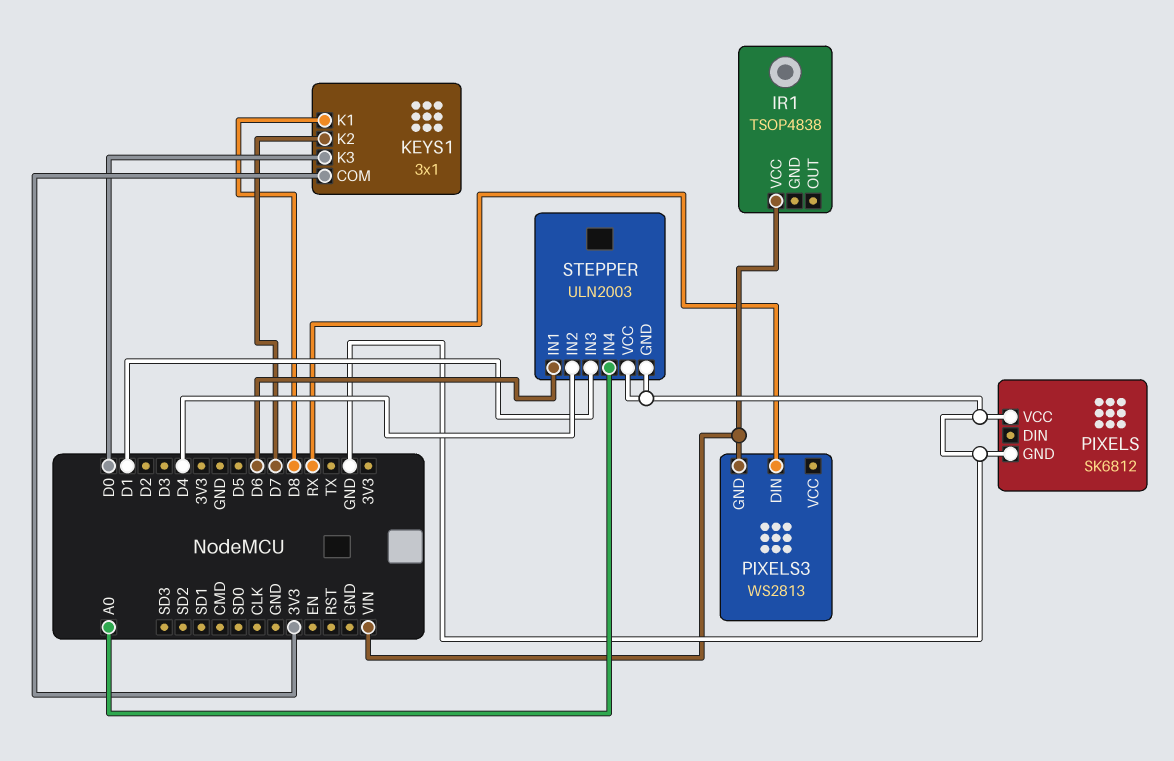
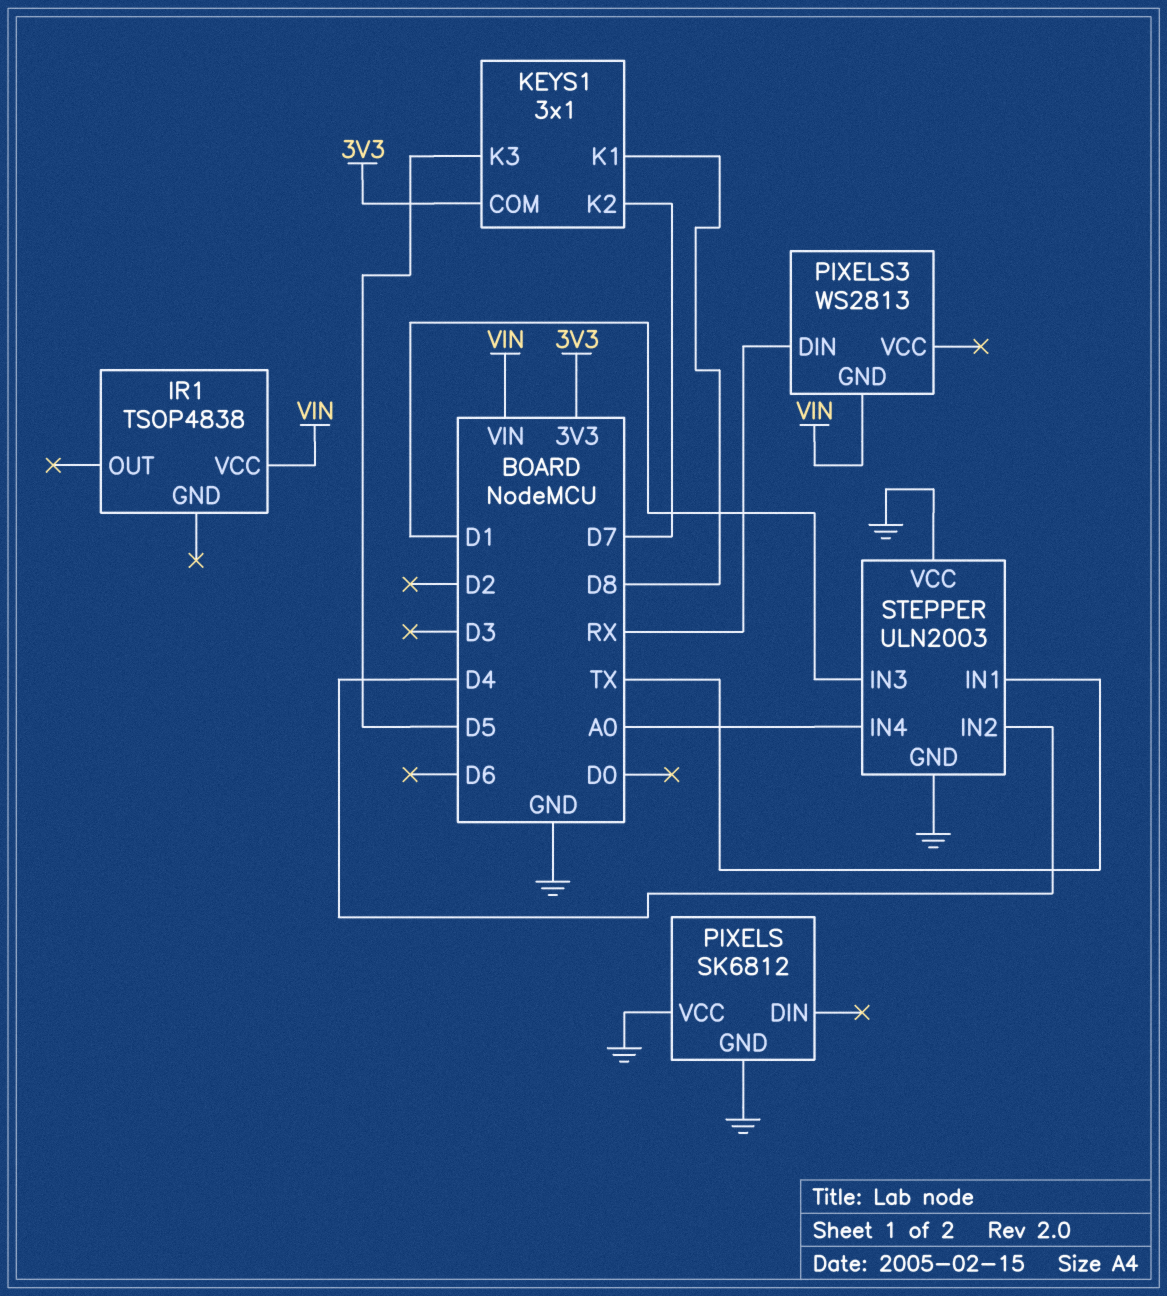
KEYS1 pin K3: D0 -> D5
STEPPER pin IN1: D6 -> TX

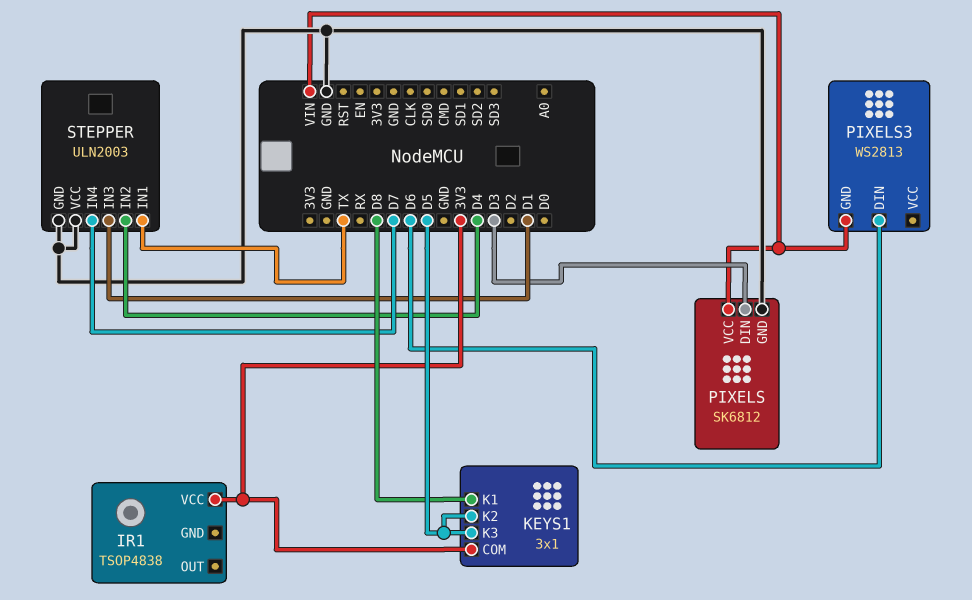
IR1 pin VCC: VIN -> 3V3
KEYS1 pin K2: D7 -> D5
PIXELS pin DIN: none -> D3
PIXELS pin VCC: GND -> VIN
PIXELS3 pin DIN: RX -> D6
STEPPER pin IN4: A0 -> D7

